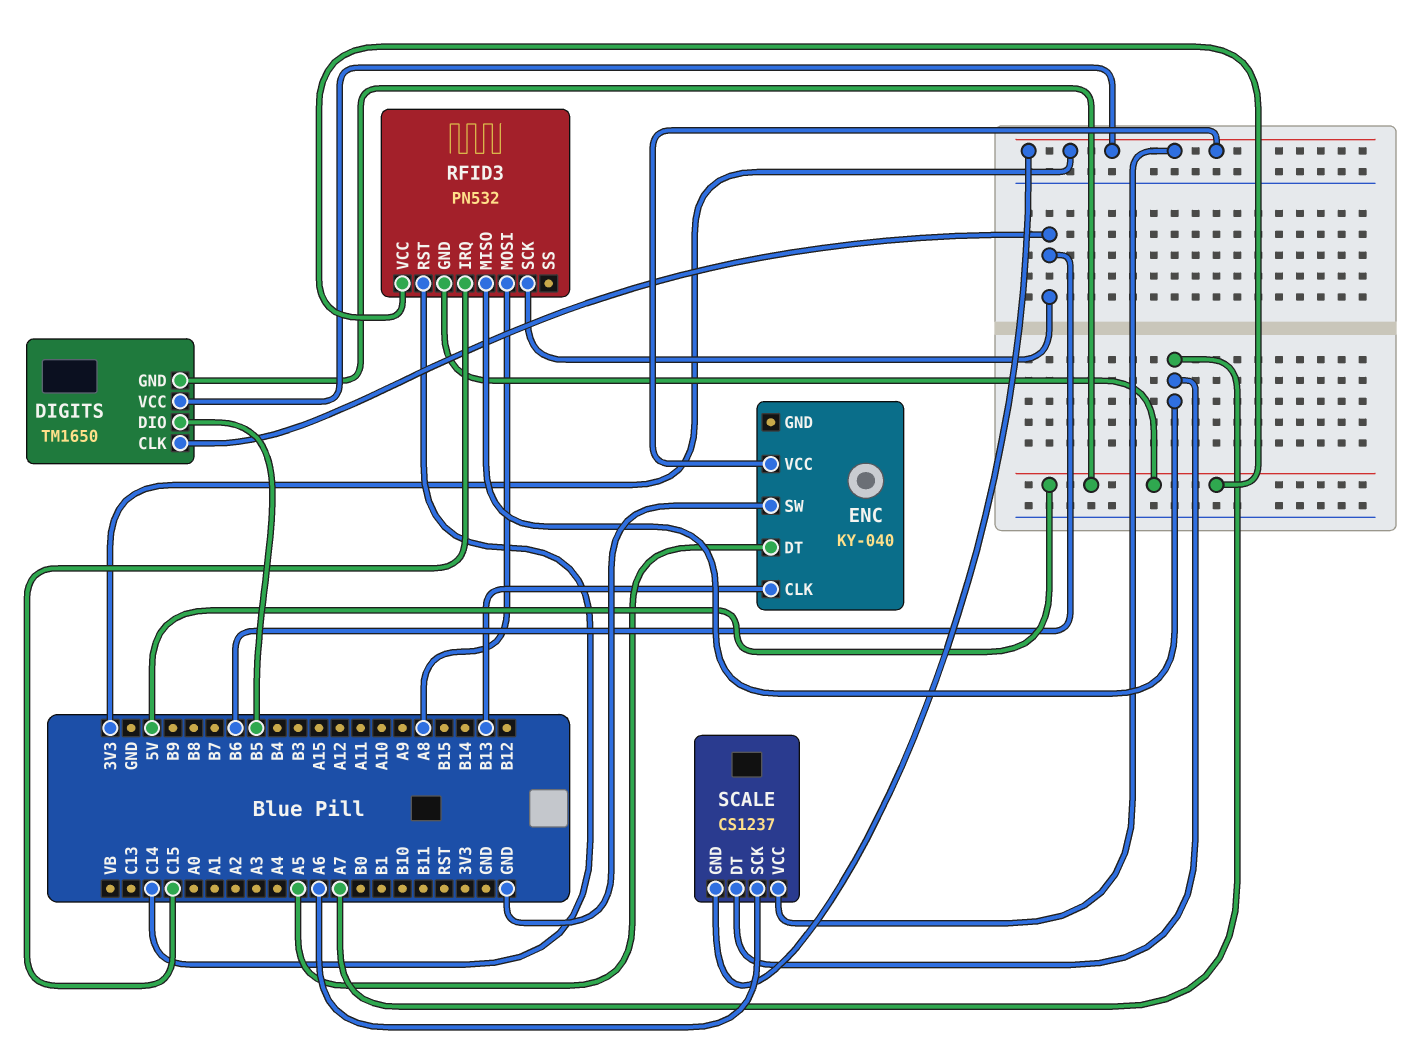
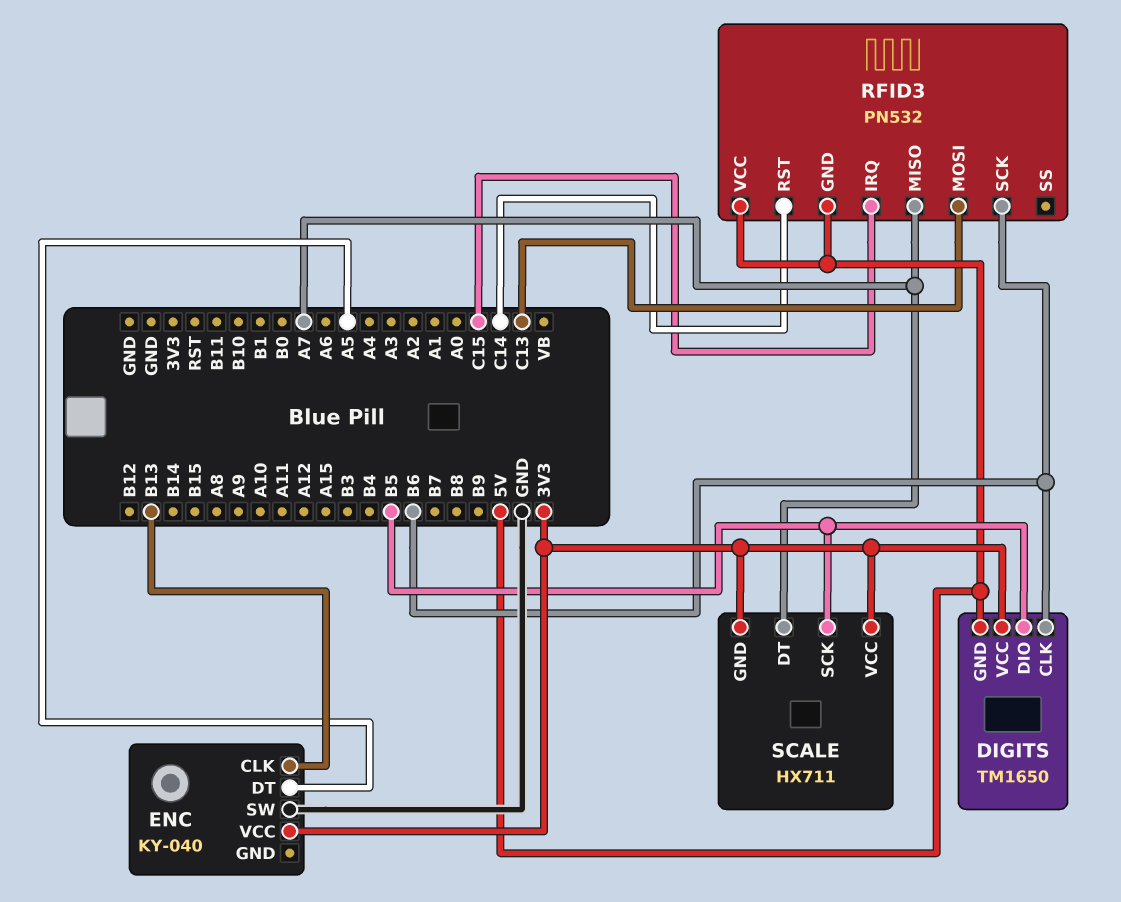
RFID3 pin MOSI: A8 -> C13
SCALE: CS1237 -> HX711
SCALE pin SCK: A6 -> B5

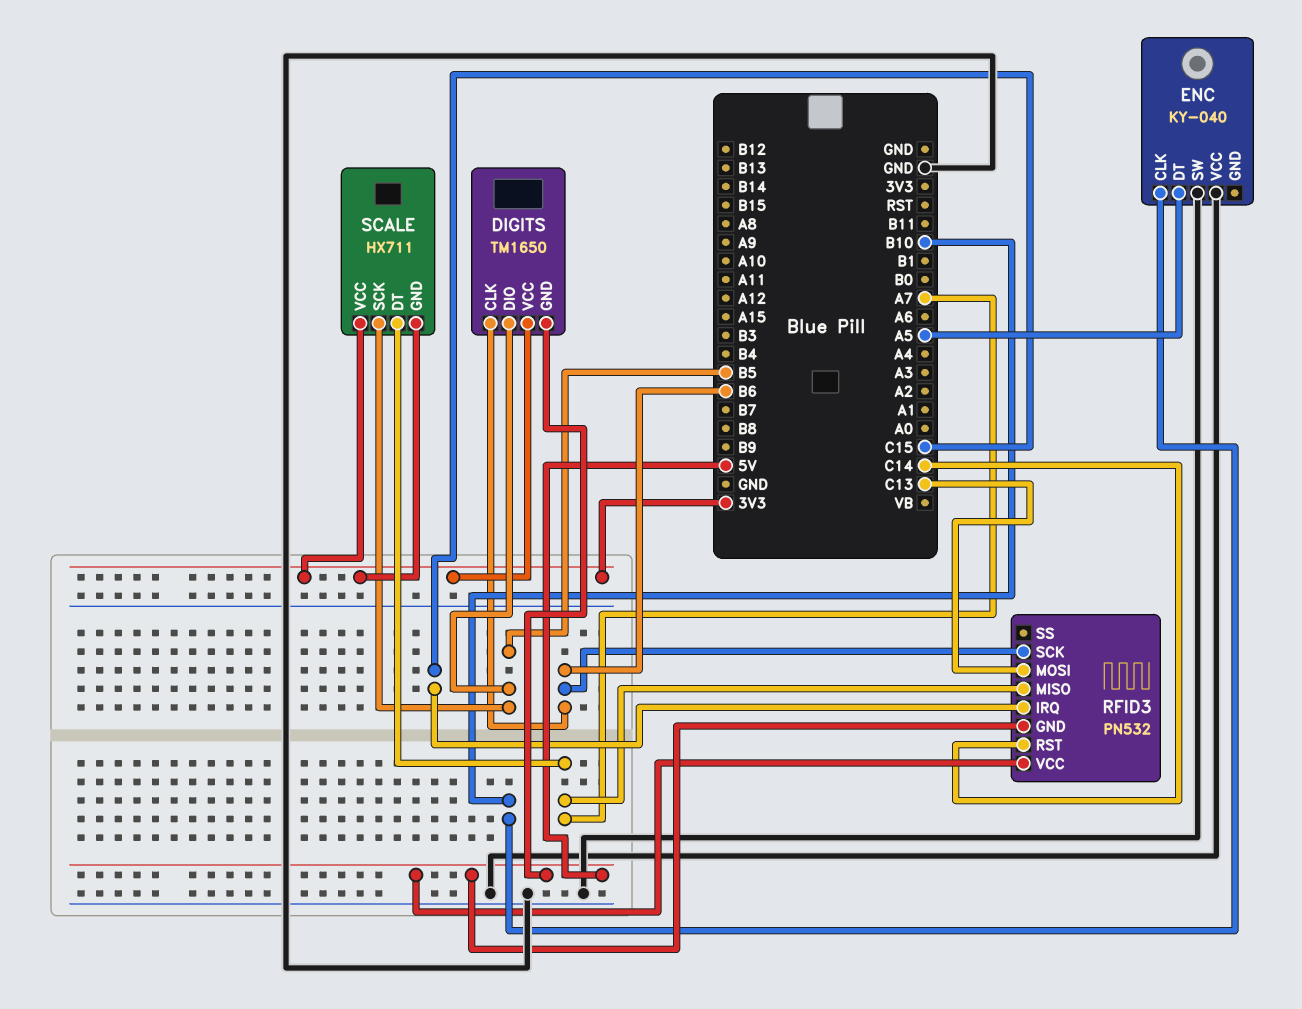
ENC pin CLK: B13 -> B10
ENC pin VCC: 3V3 -> GND

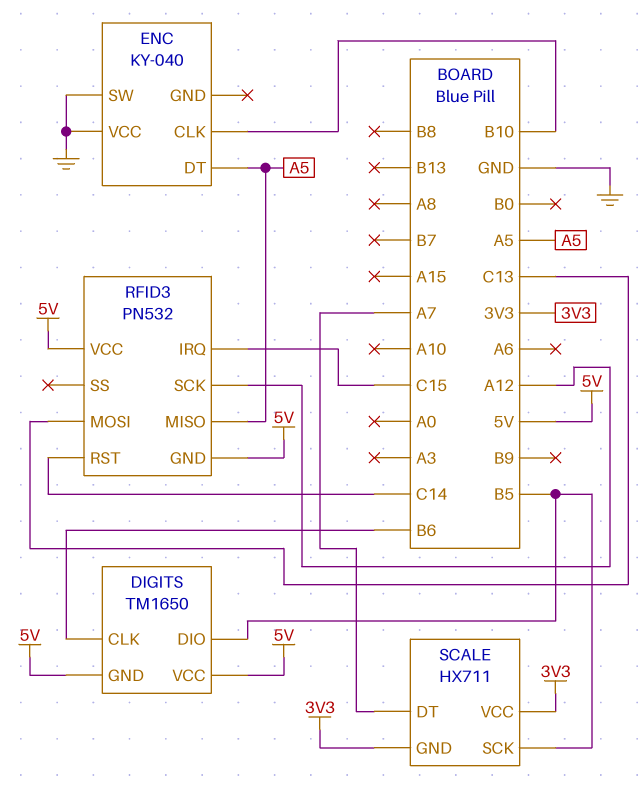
DIGITS pin VCC: 3V3 -> 5V
RFID3 pin MISO: A7 -> A5
RFID3 pin SCK: B6 -> A12

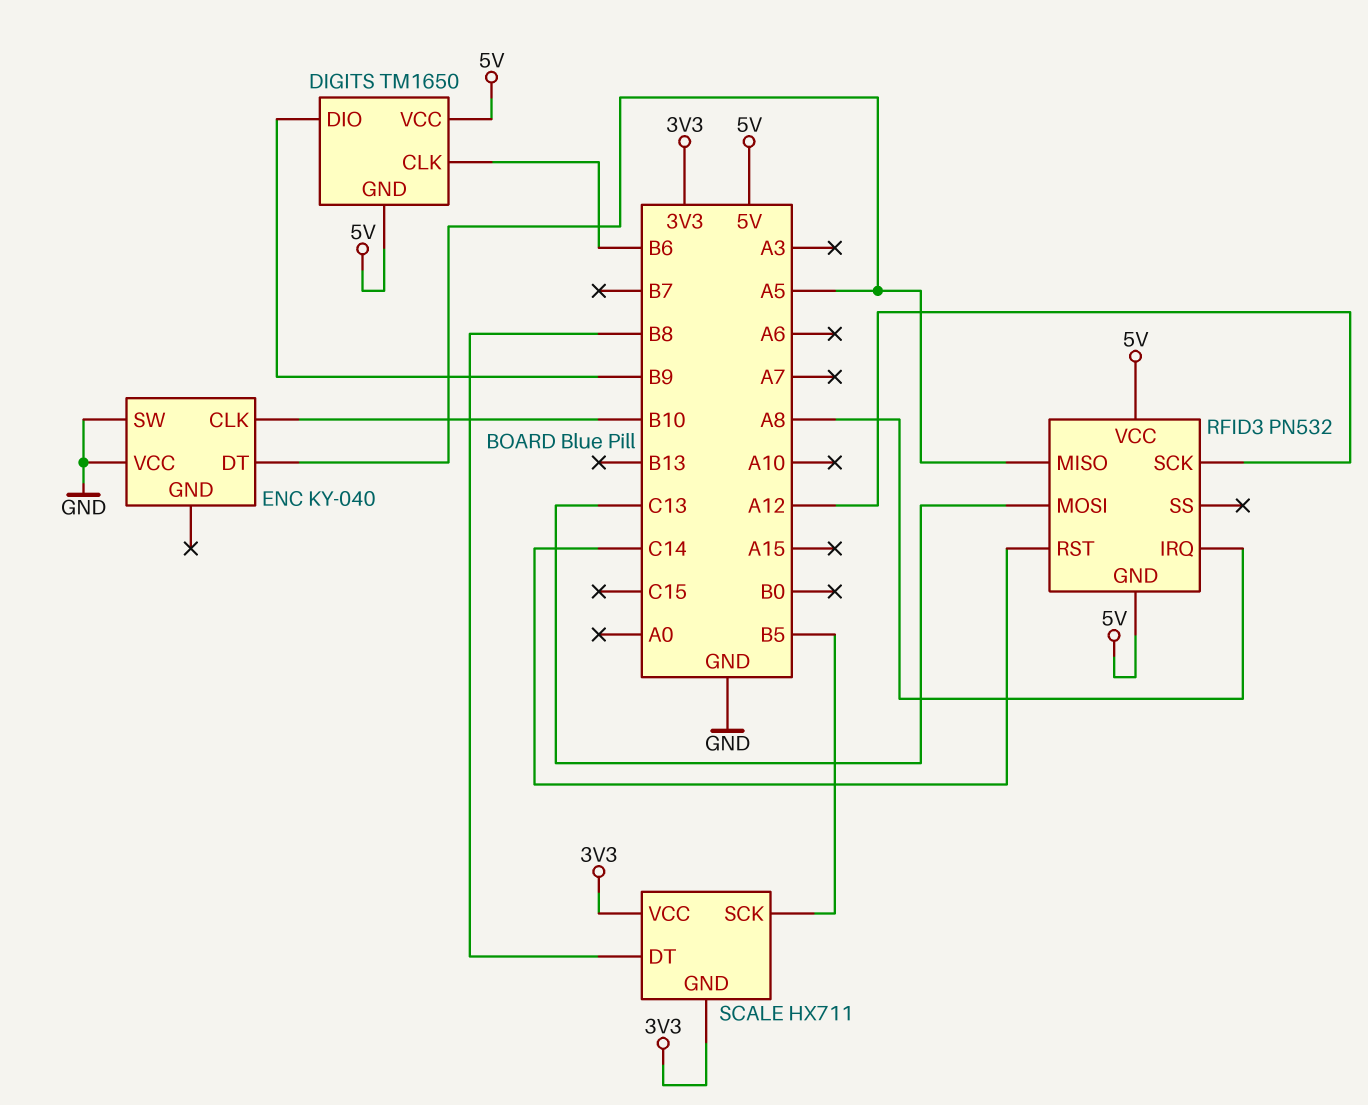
DIGITS pin DIO: B5 -> B9
RFID3 pin IRQ: C15 -> A8
SCALE pin DT: A7 -> B8

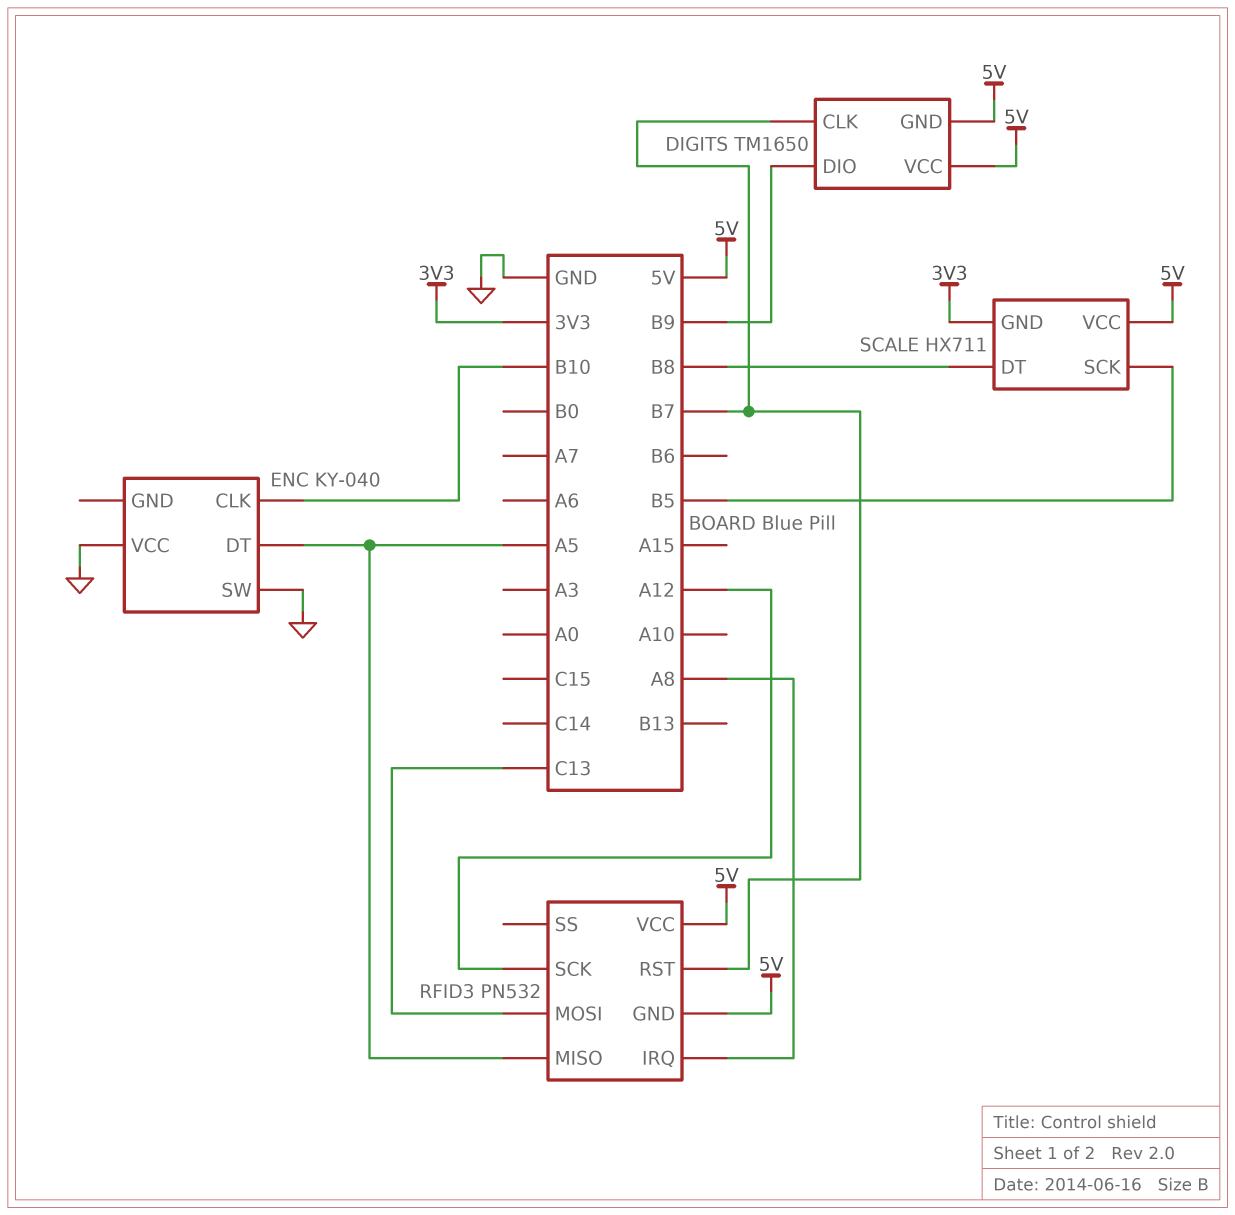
DIGITS pin CLK: B6 -> B7
RFID3 pin RST: C14 -> B7
SCALE pin VCC: 3V3 -> 5V

